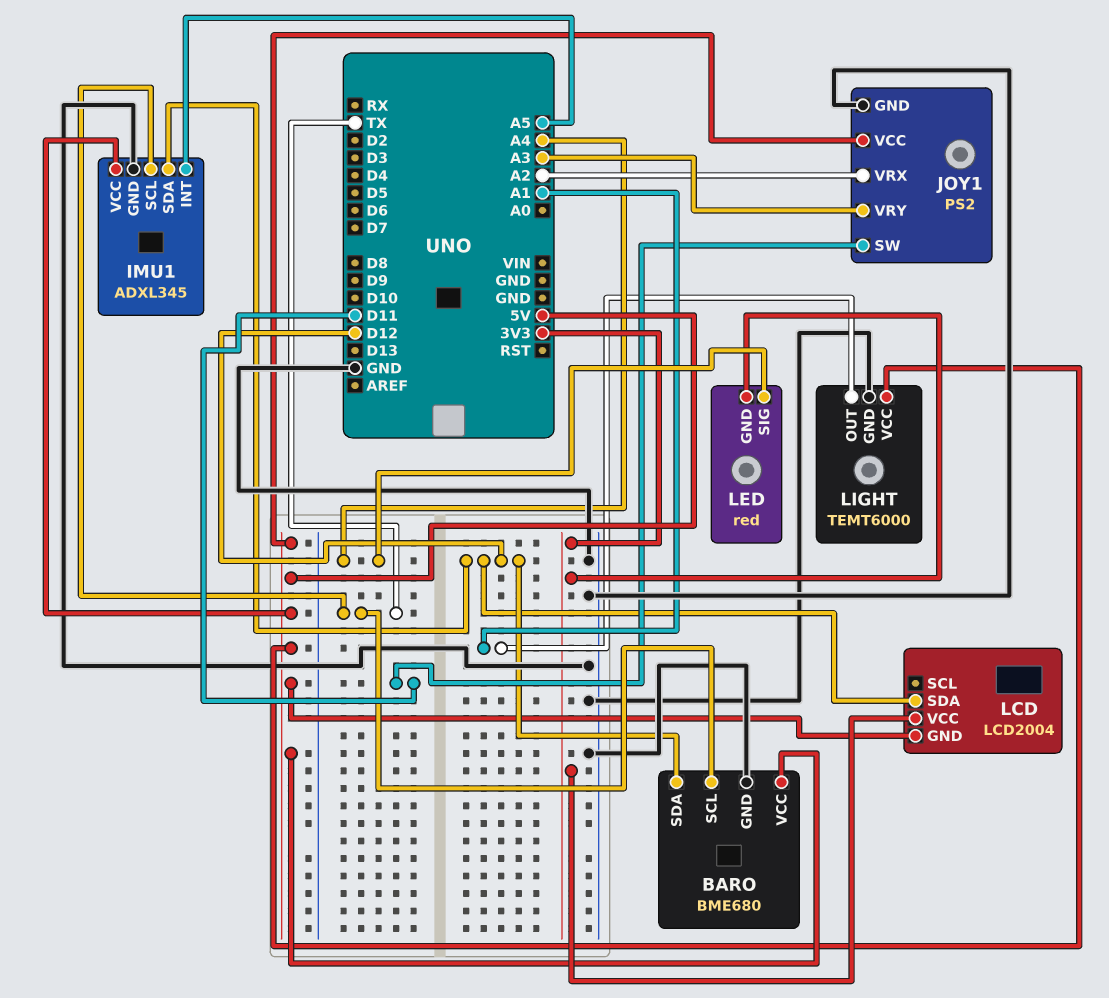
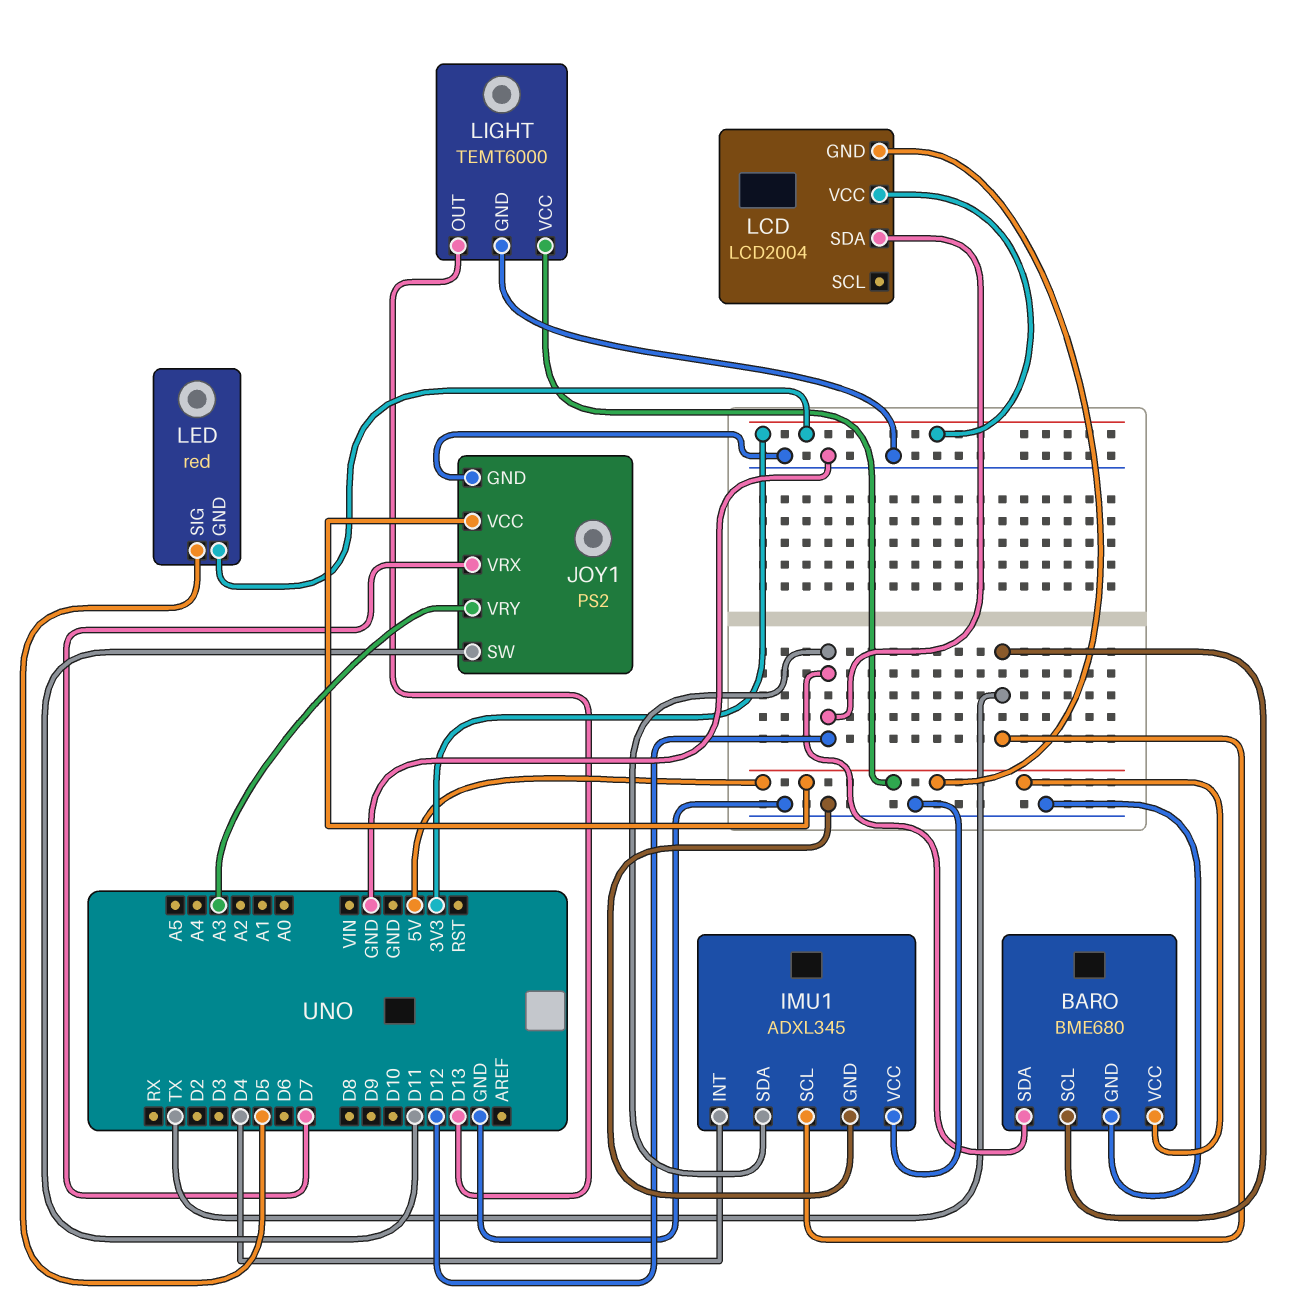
IMU1 pin INT: A5 -> D4
IMU1 pin VCC: 5V -> GND
JOY1 pin VRX: A2 -> D7
LED pin SIG: A4 -> D5
LIGHT pin OUT: A1 -> D13

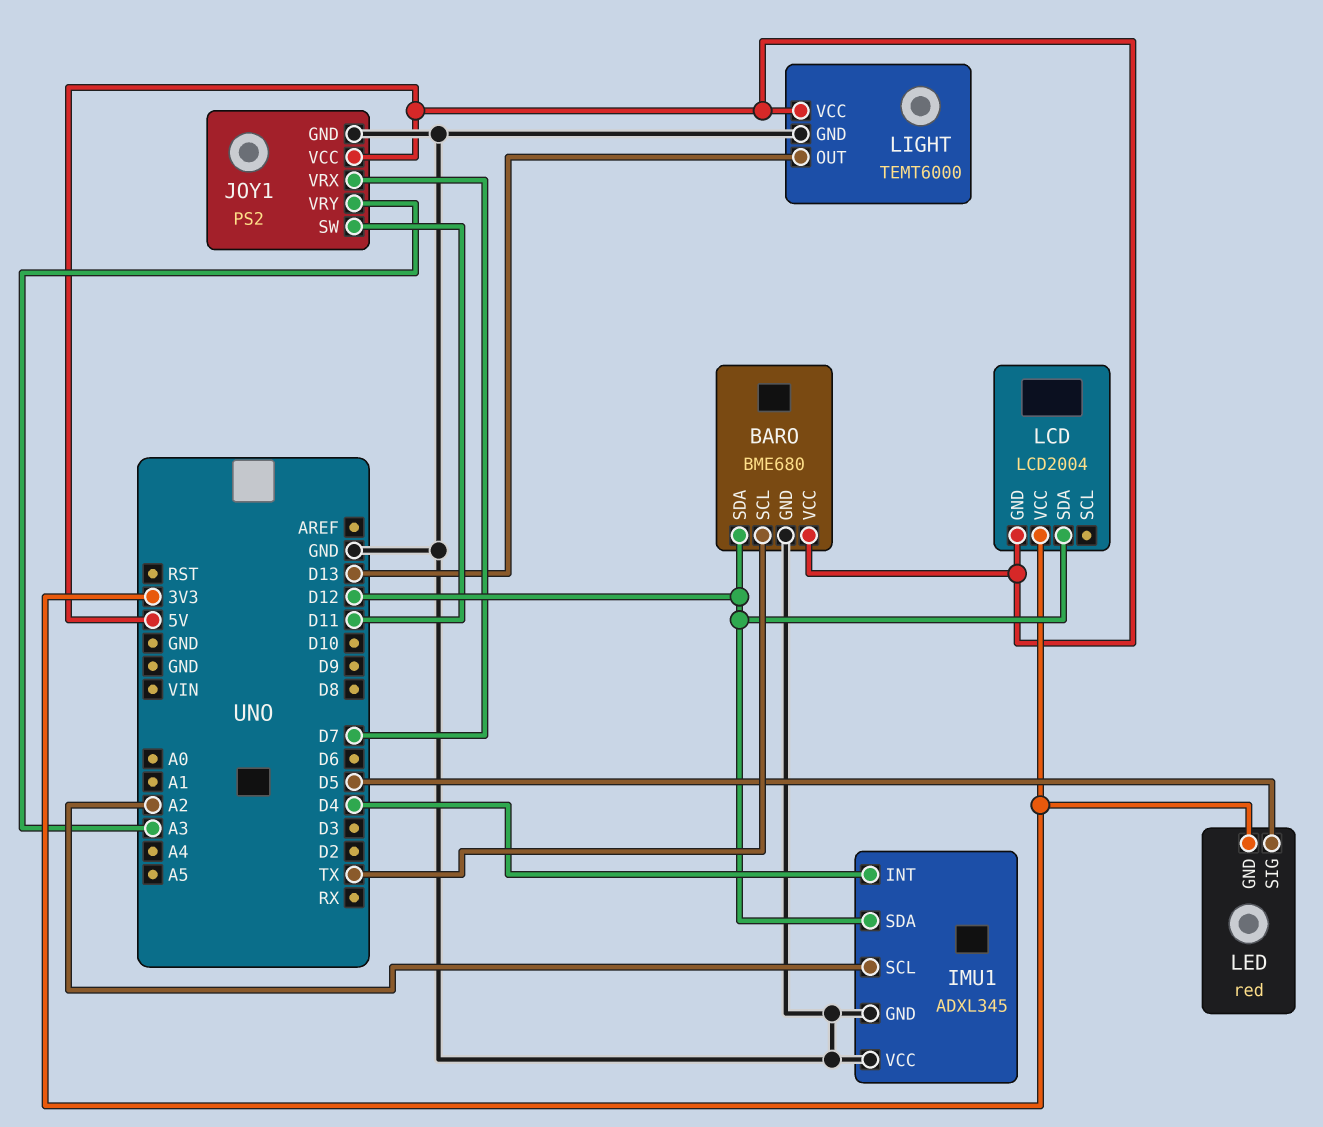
IMU1 pin SCL: TX -> A2

